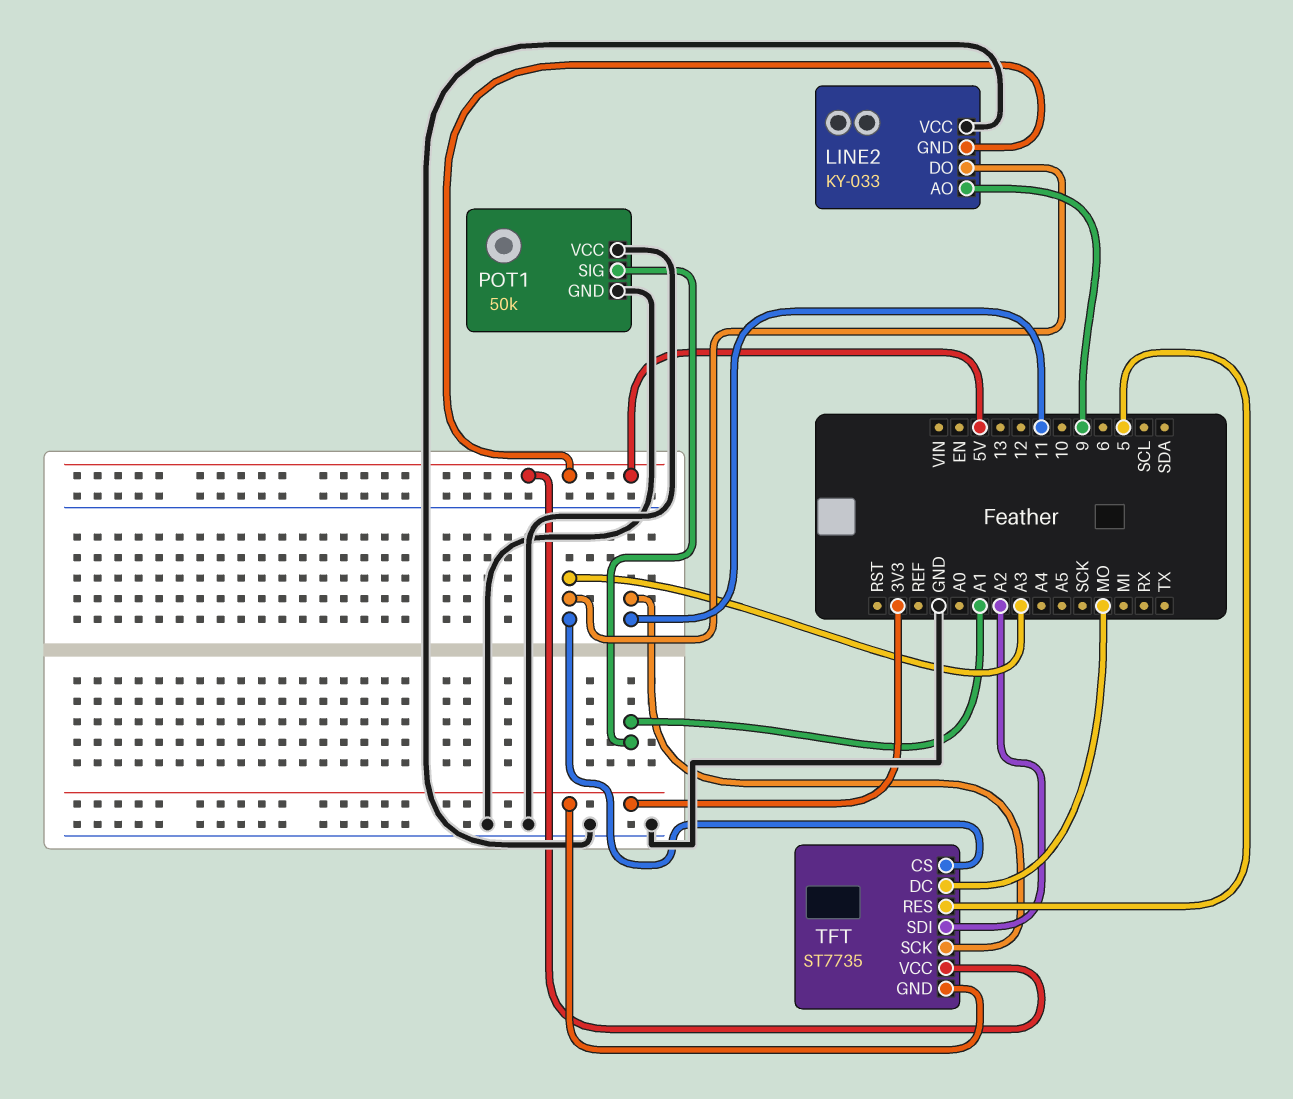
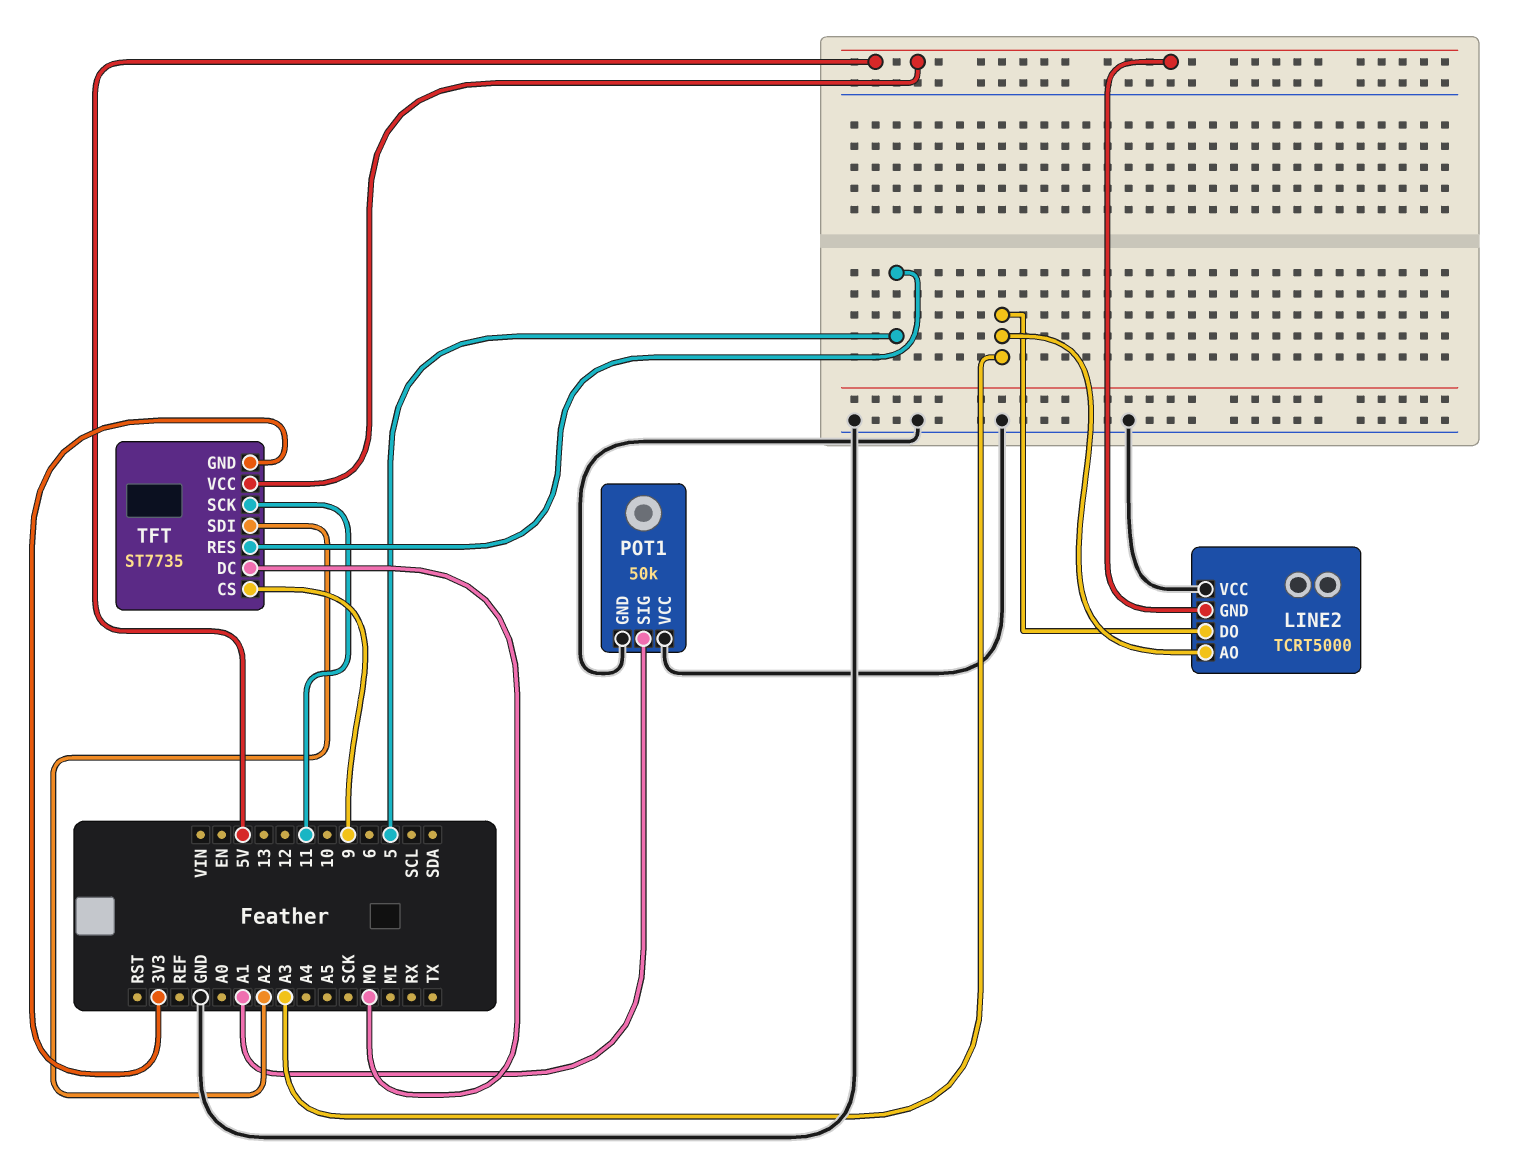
LINE2: KY-033 -> TCRT5000
LINE2 pin AO: 9 -> A3
TFT pin CS: A3 -> 9

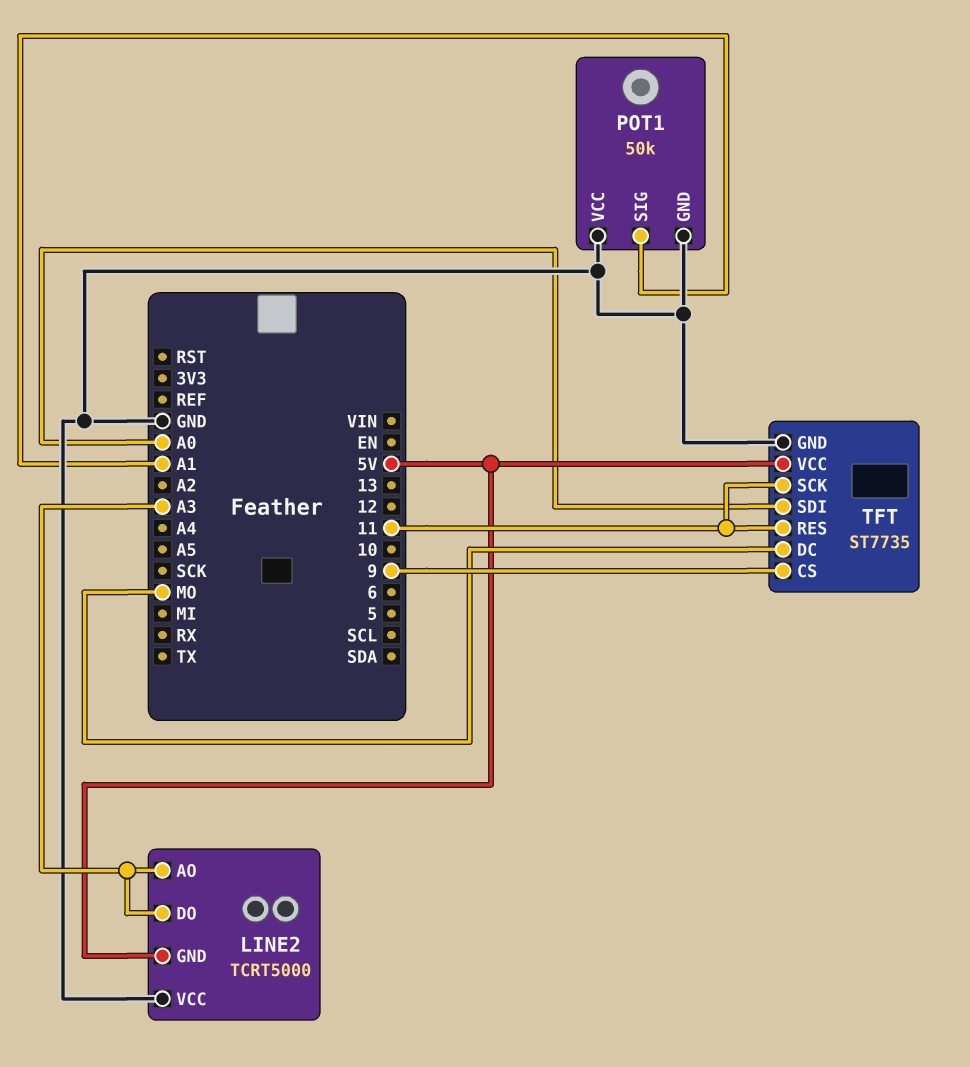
TFT pin GND: 3V3 -> GND
TFT pin RES: 5 -> 11
TFT pin SDI: A2 -> A0

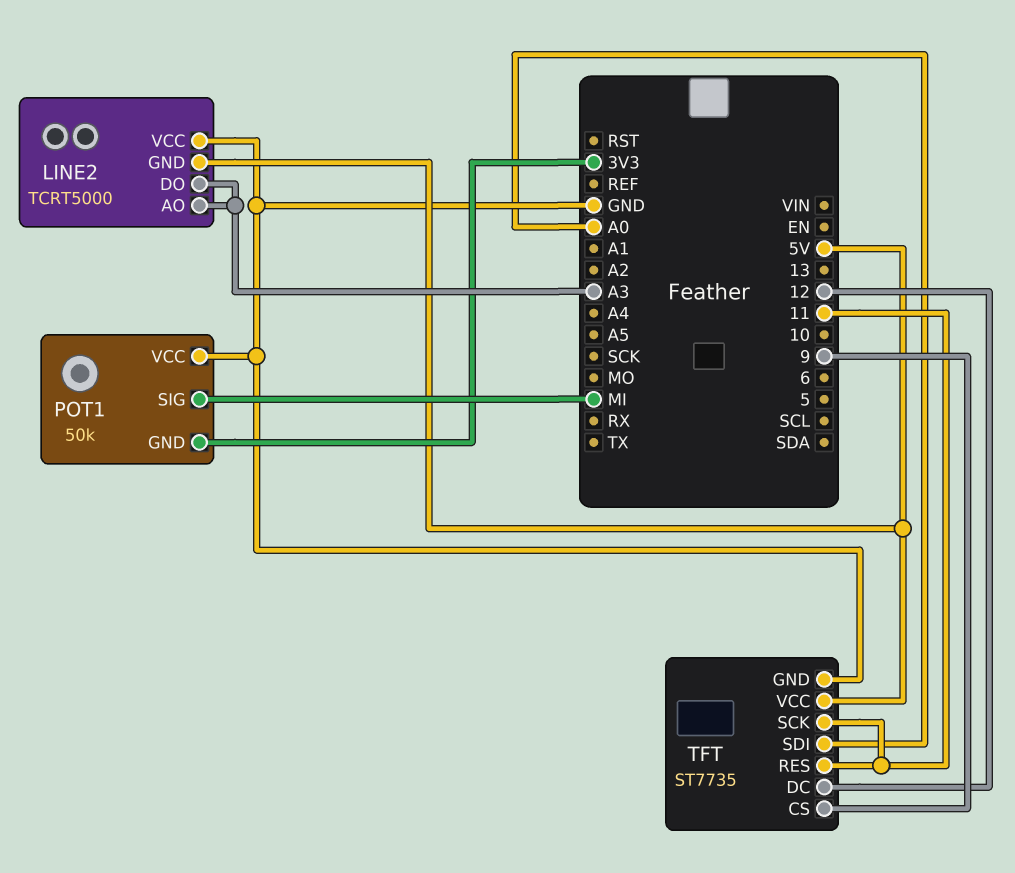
POT1 pin GND: GND -> 3V3
POT1 pin SIG: A1 -> MI
TFT pin DC: MO -> 12

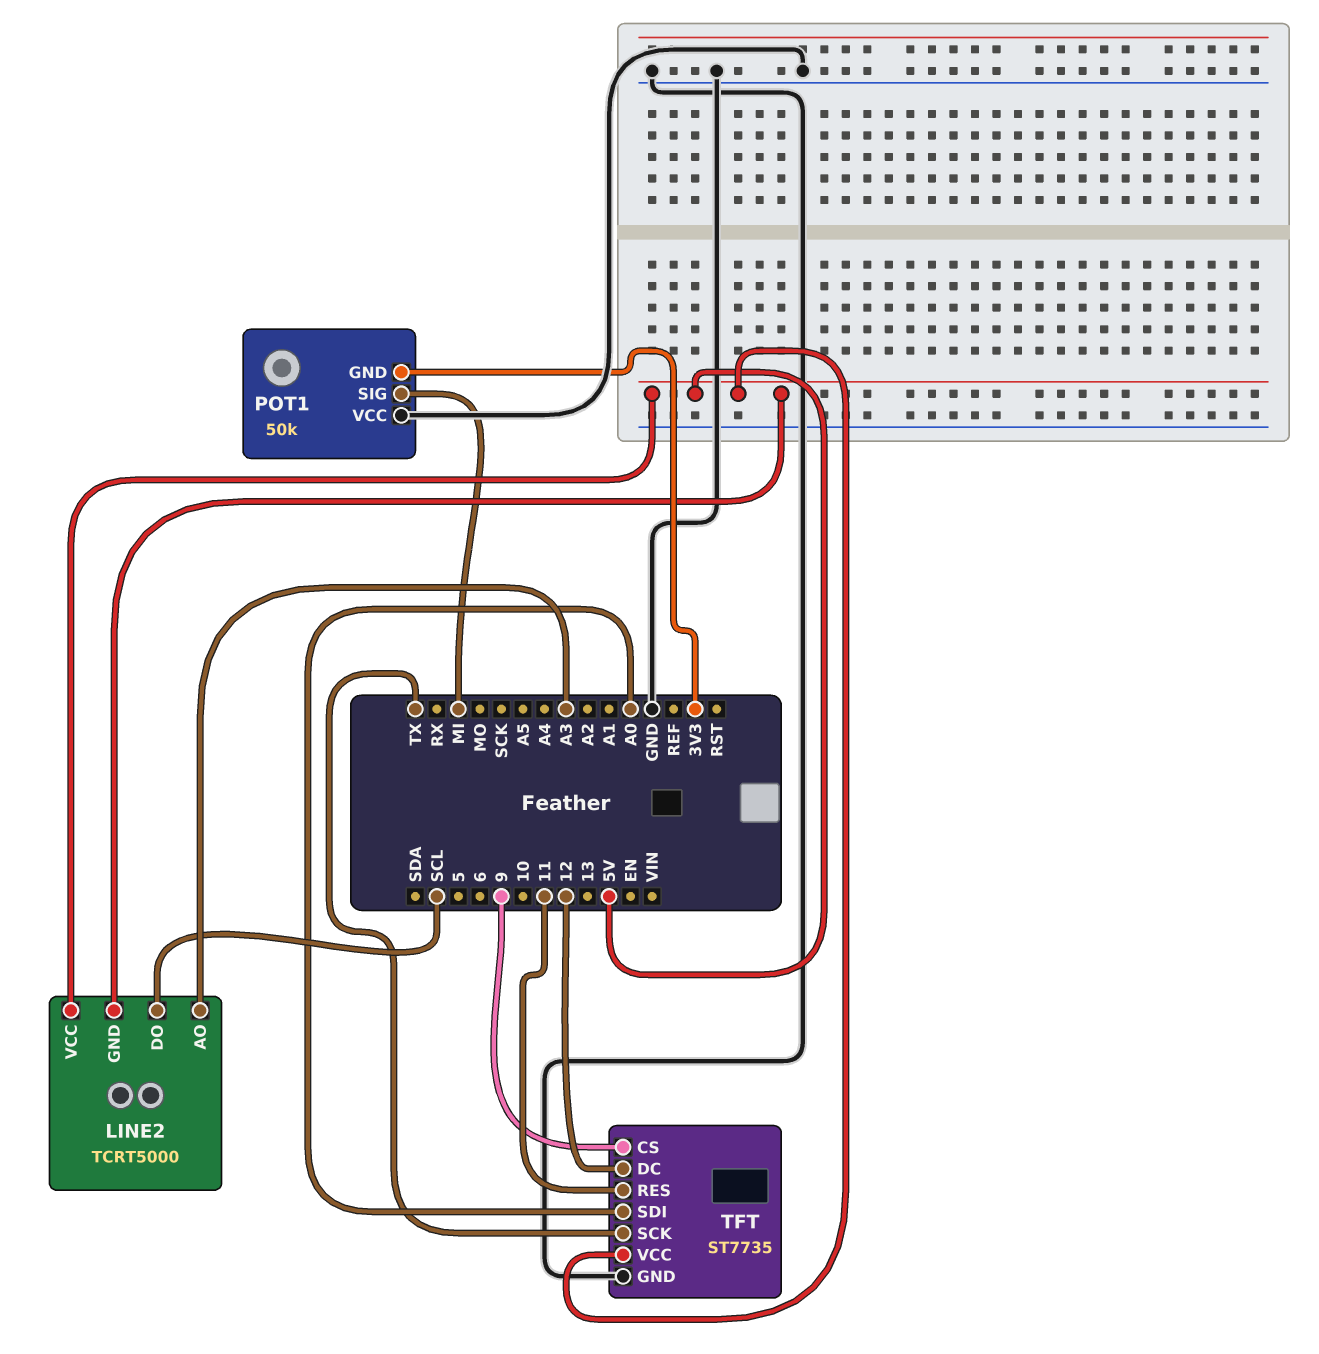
LINE2 pin DO: A3 -> SCL
LINE2 pin VCC: GND -> 5V
TFT pin SCK: 11 -> TX

